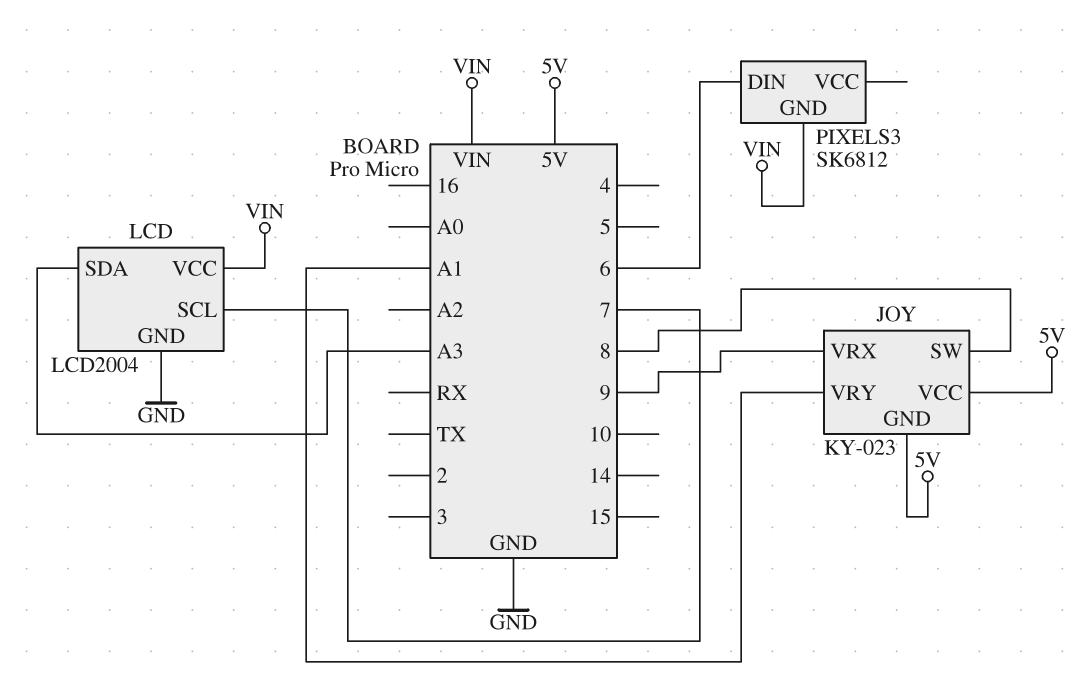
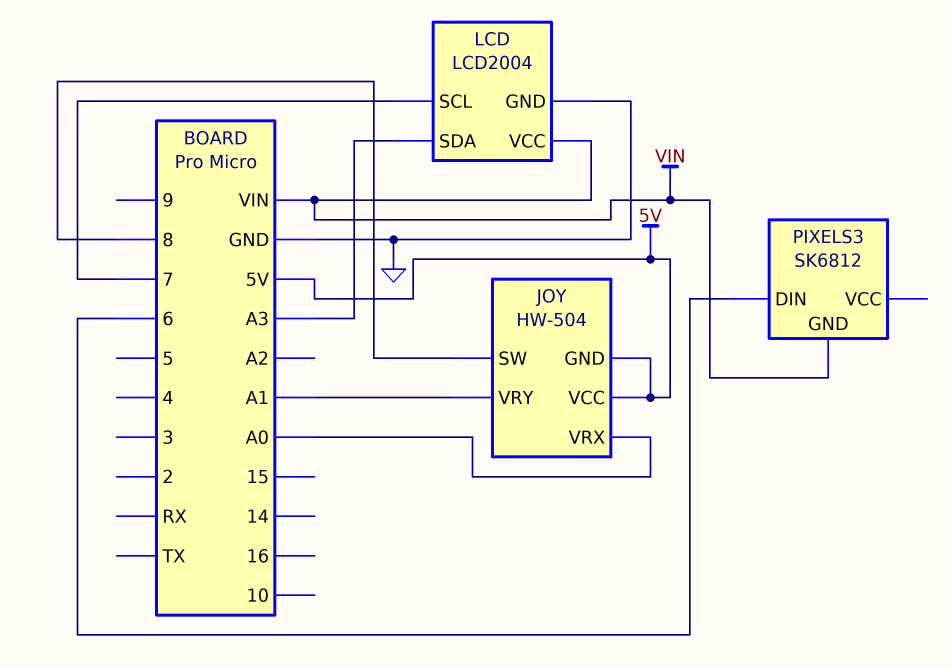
JOY: KY-023 -> HW-504
JOY pin VRX: 9 -> A0

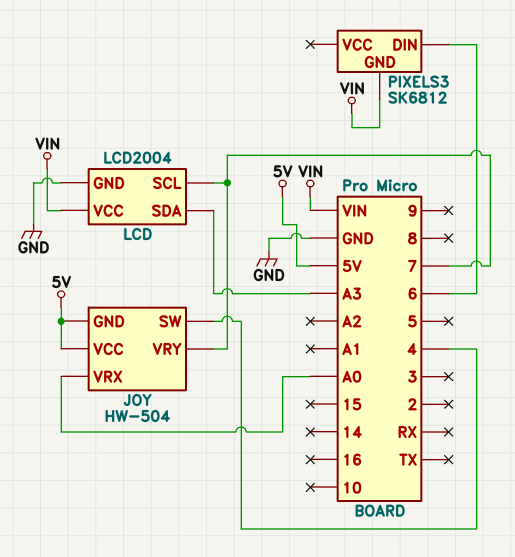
JOY pin SW: 8 -> 4
JOY pin VRY: A1 -> 7

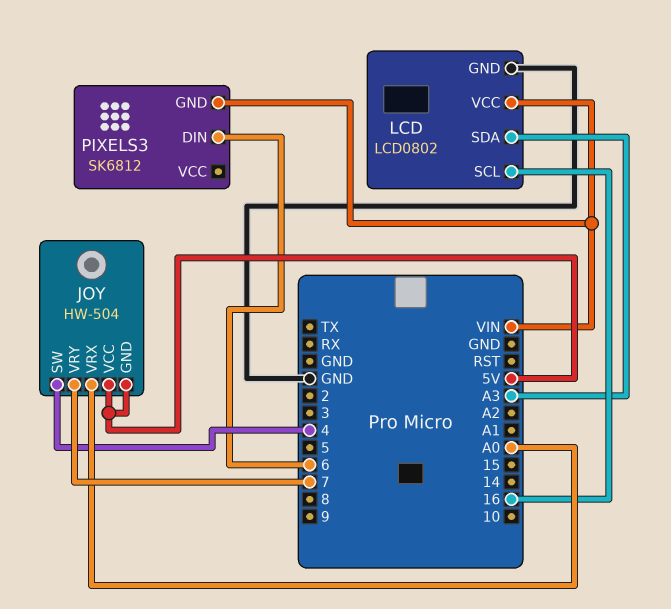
LCD: LCD2004 -> LCD0802
LCD pin SCL: 7 -> 16

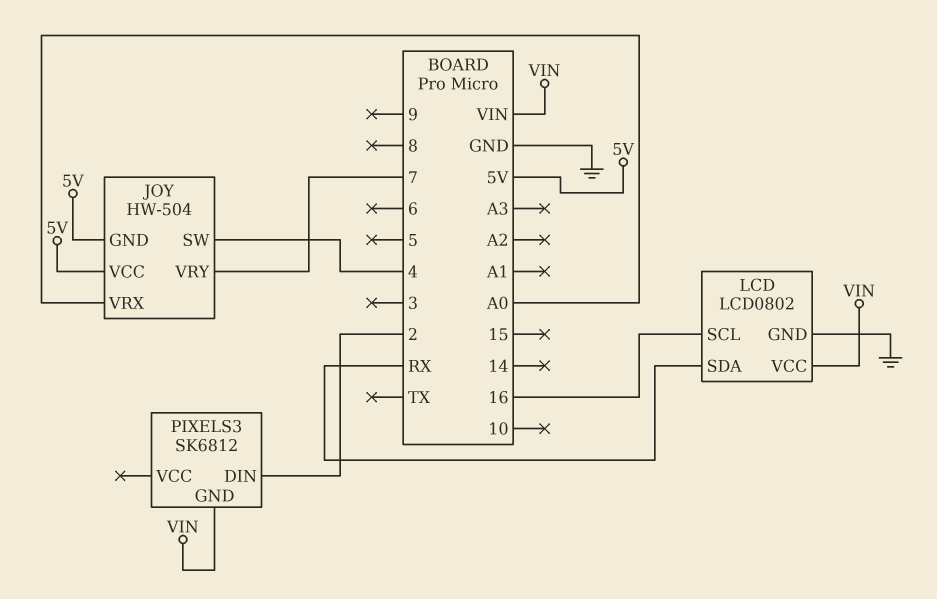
LCD pin SDA: A3 -> RX
PIXELS3 pin DIN: 6 -> 2

